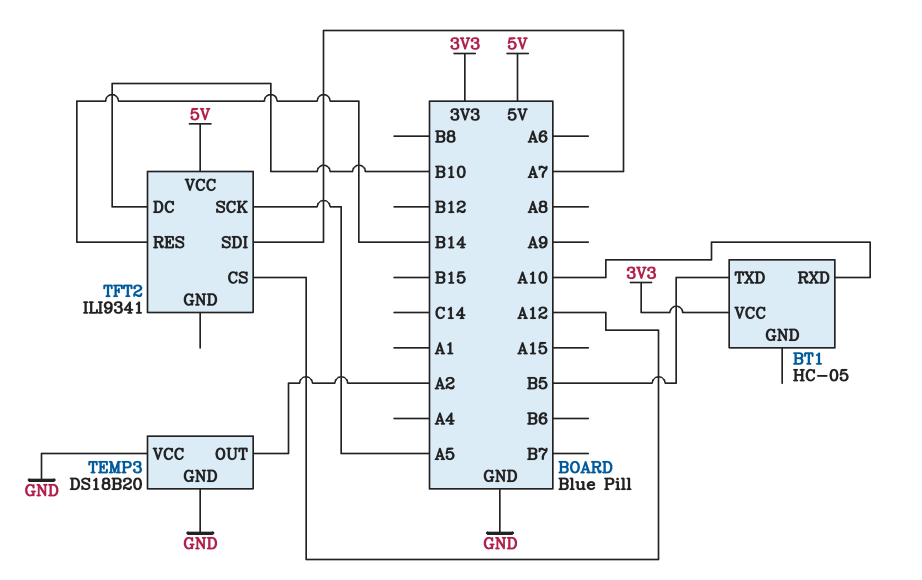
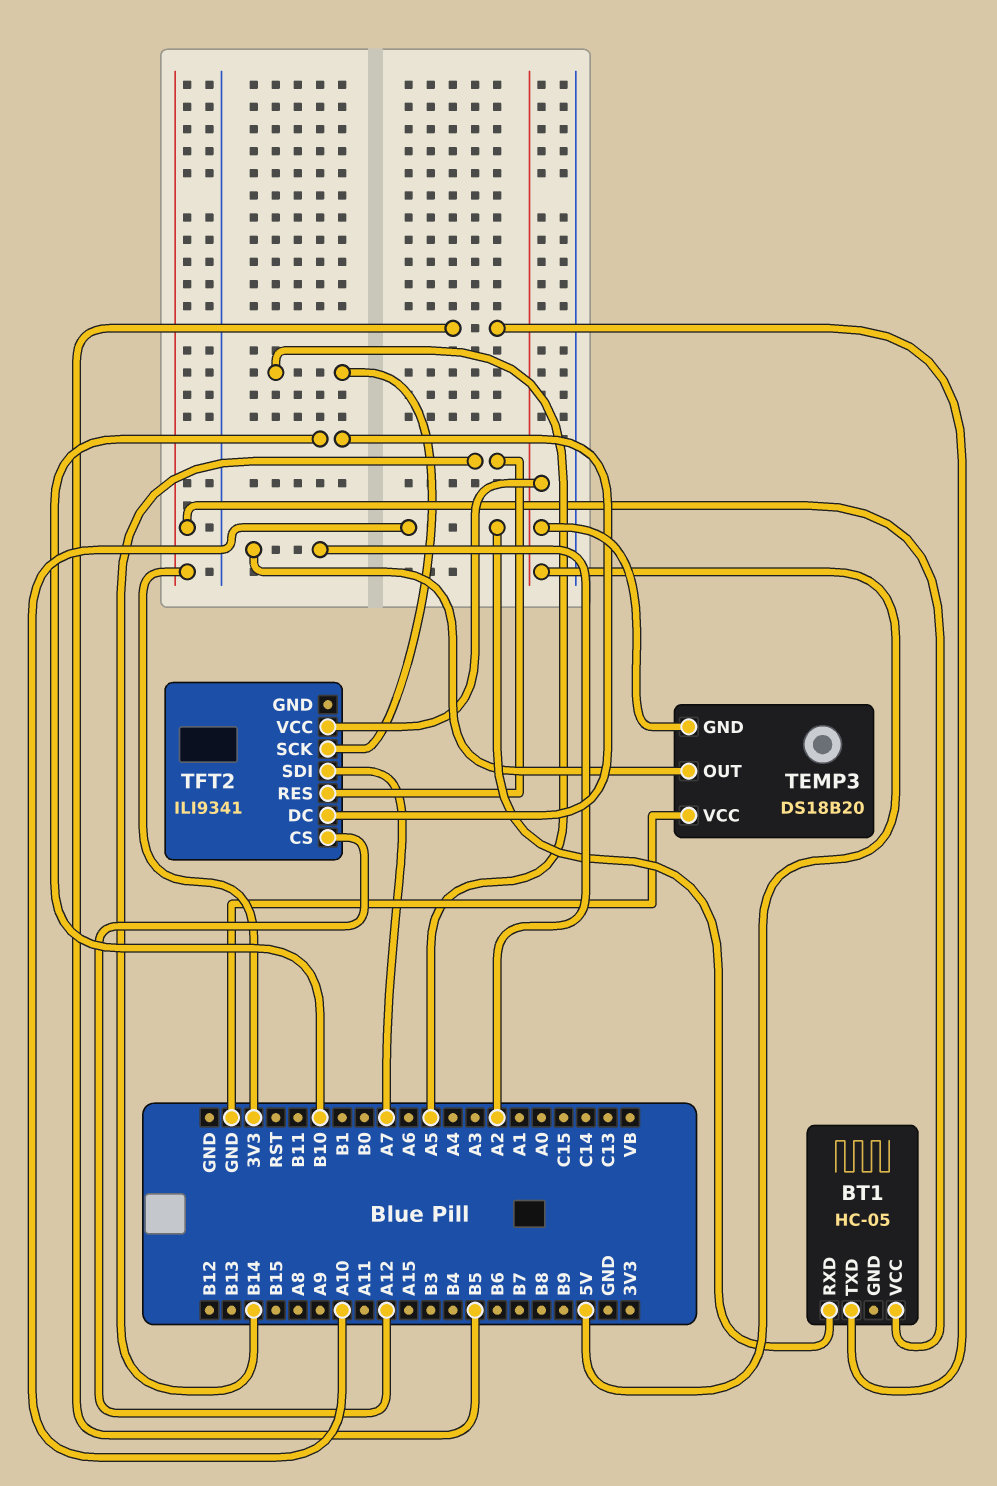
TEMP3 pin GND: GND -> 5V

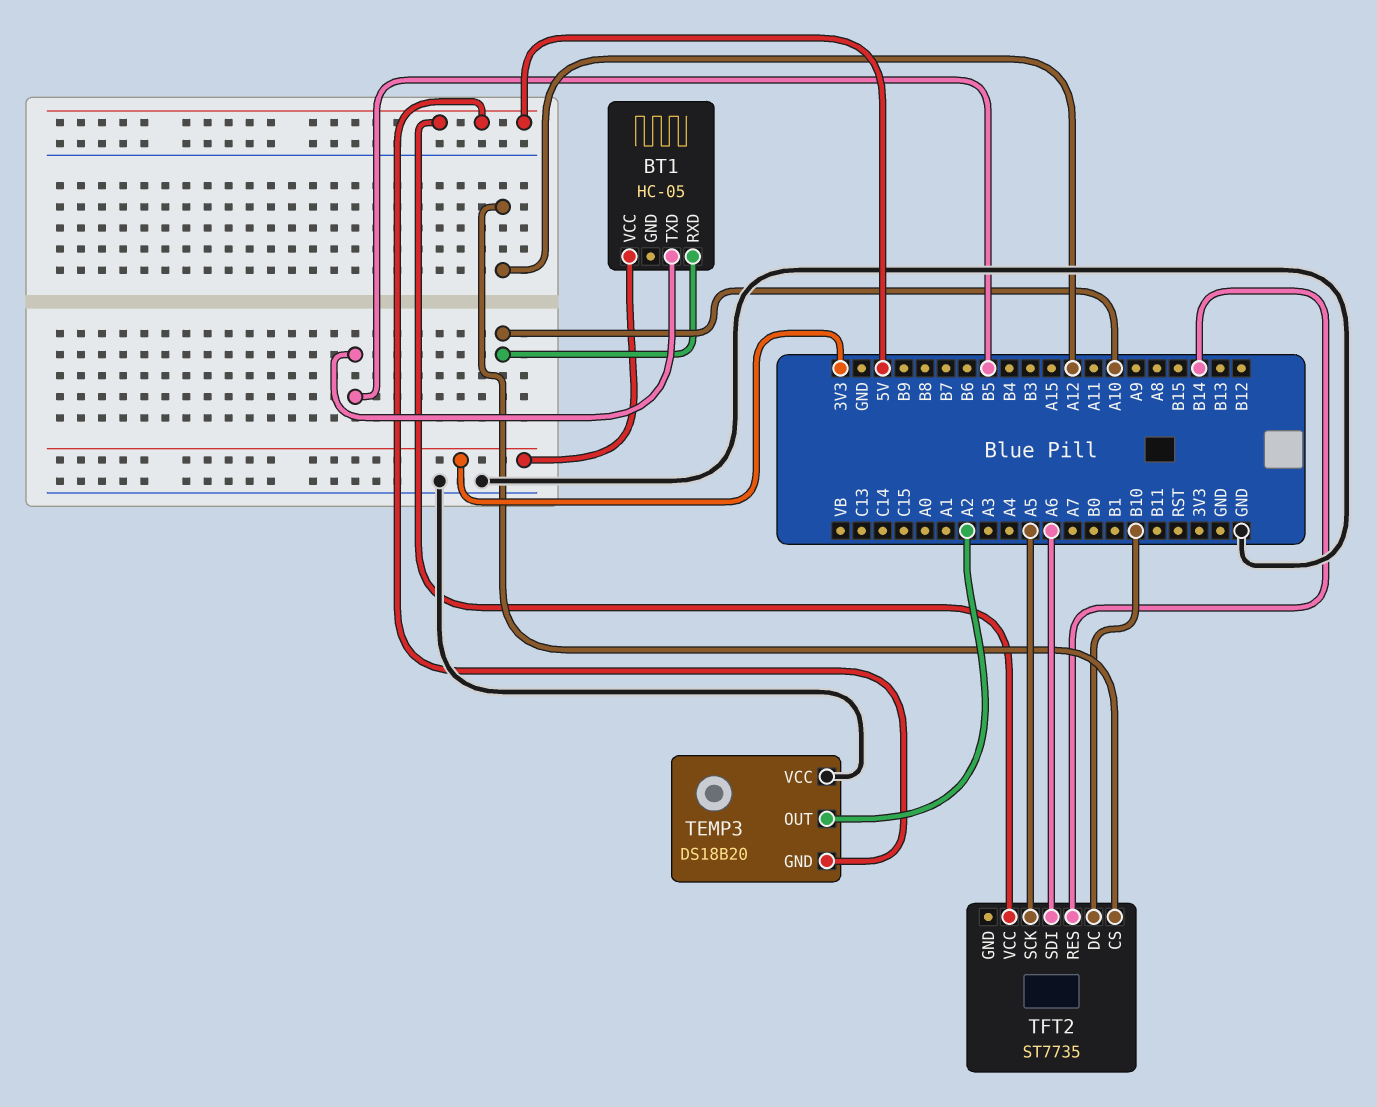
TFT2: ILI9341 -> ST7735
TFT2 pin SDI: A7 -> A6

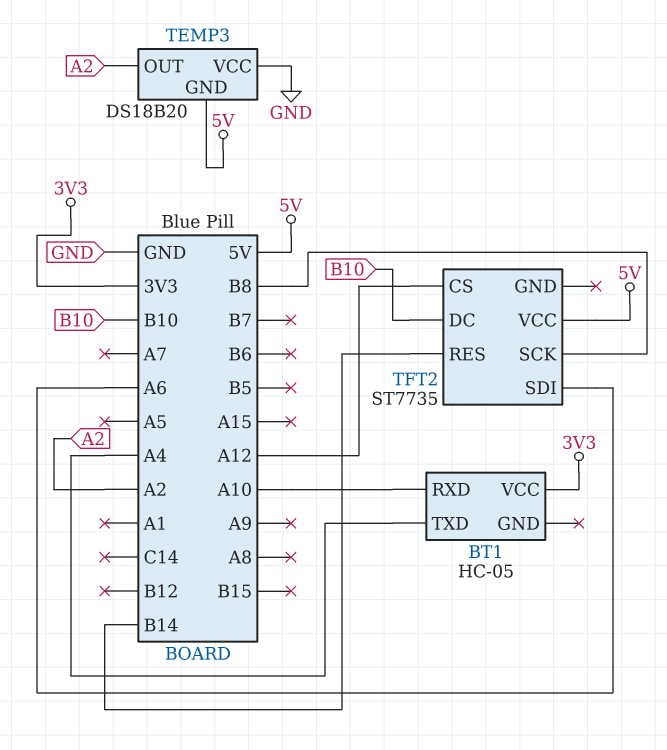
BT1 pin TXD: B5 -> A4
TFT2 pin SCK: A5 -> B8

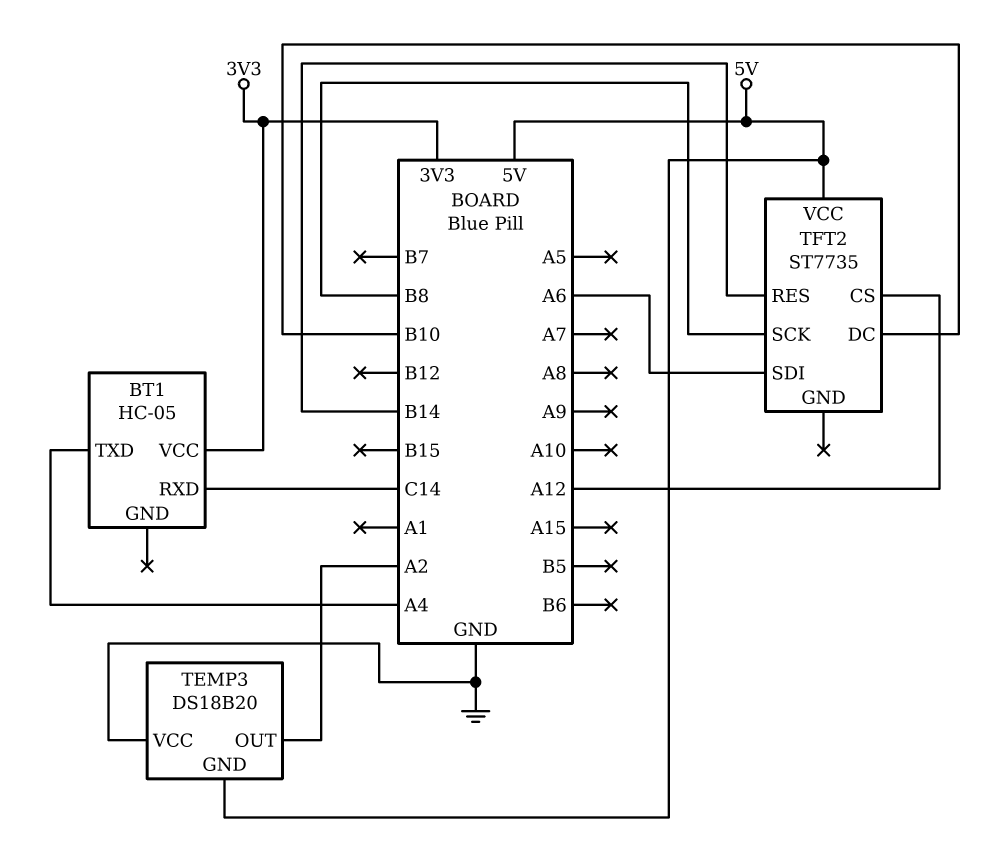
BT1 pin RXD: A10 -> C14

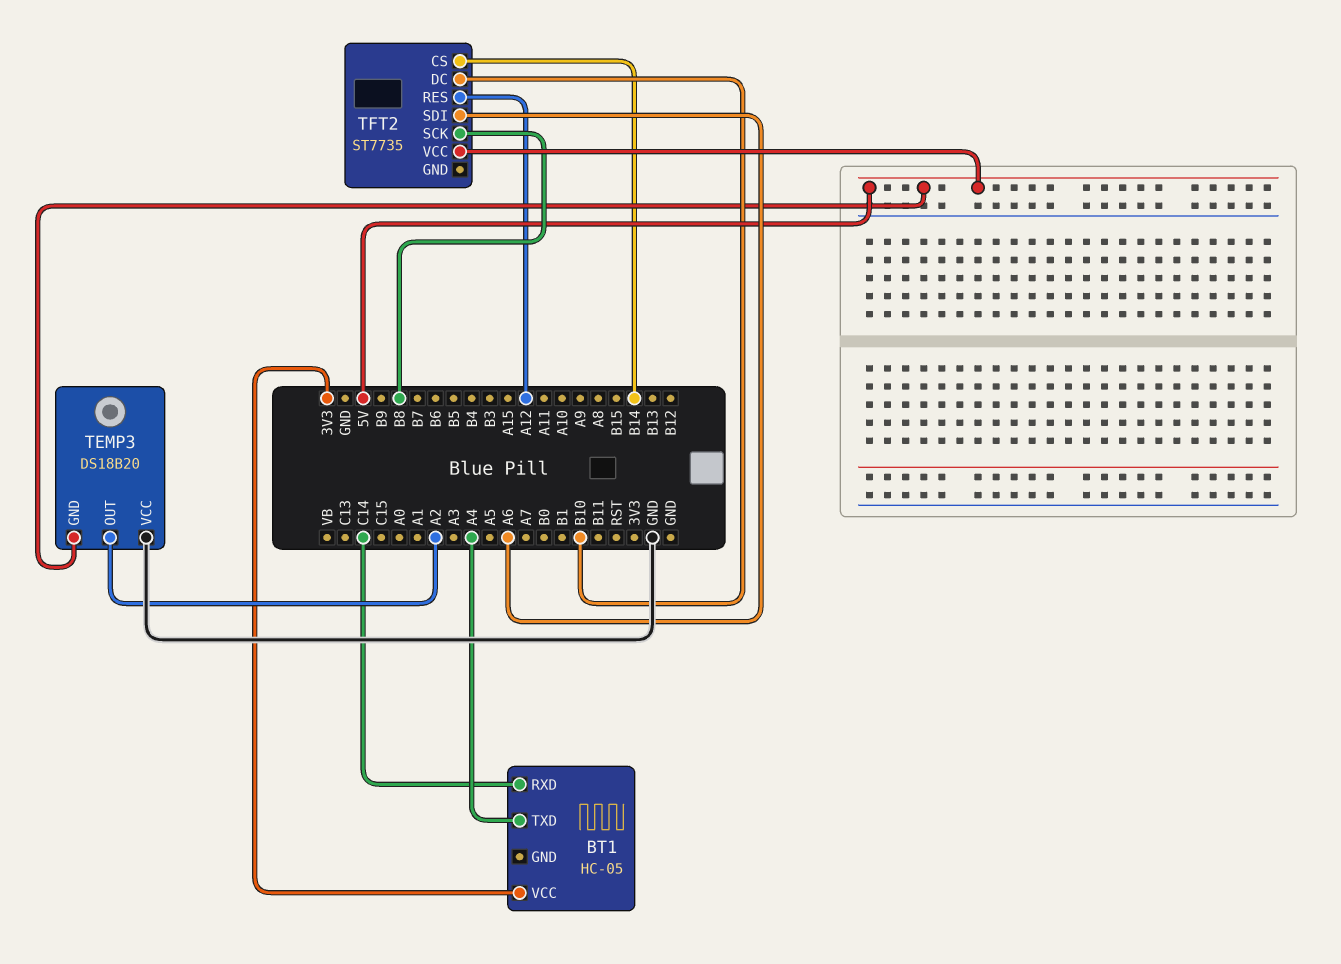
TFT2 pin CS: A12 -> B14
TFT2 pin RES: B14 -> A12

